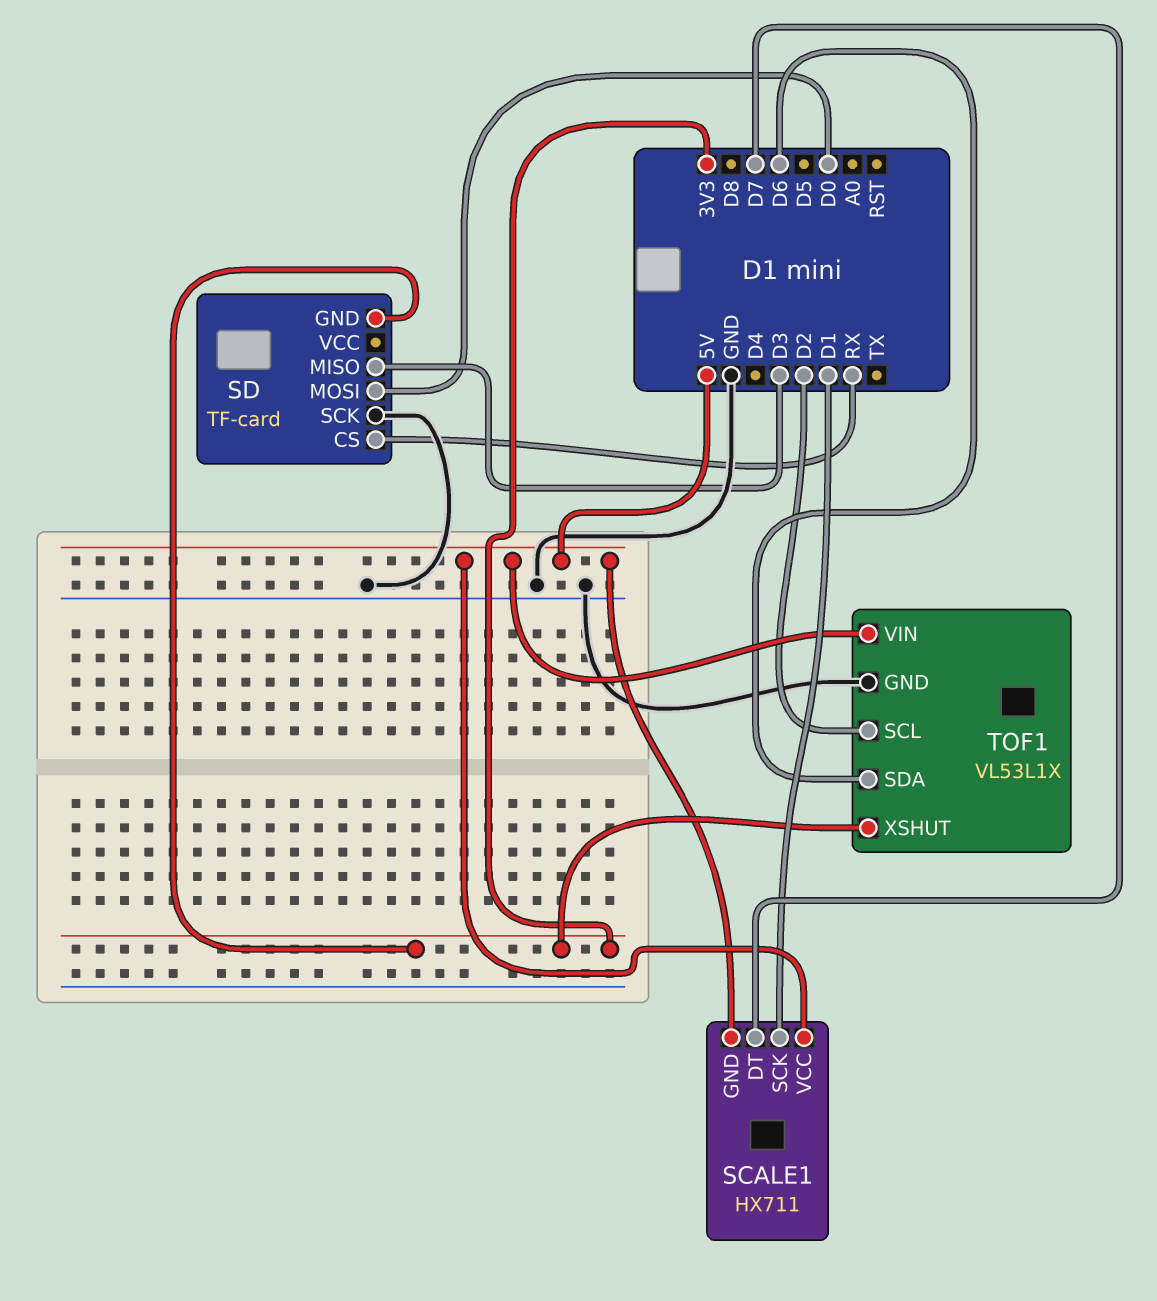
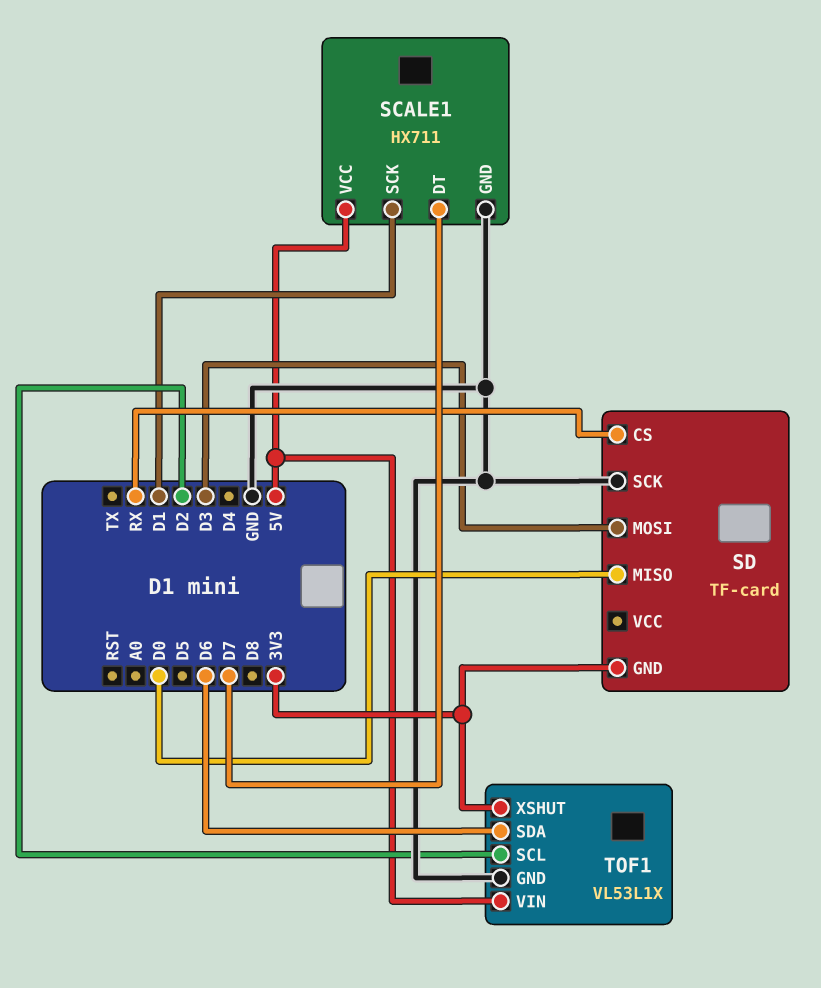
SCALE1 pin GND: 5V -> GND
SD pin MISO: D3 -> D0
SD pin MOSI: D0 -> D3

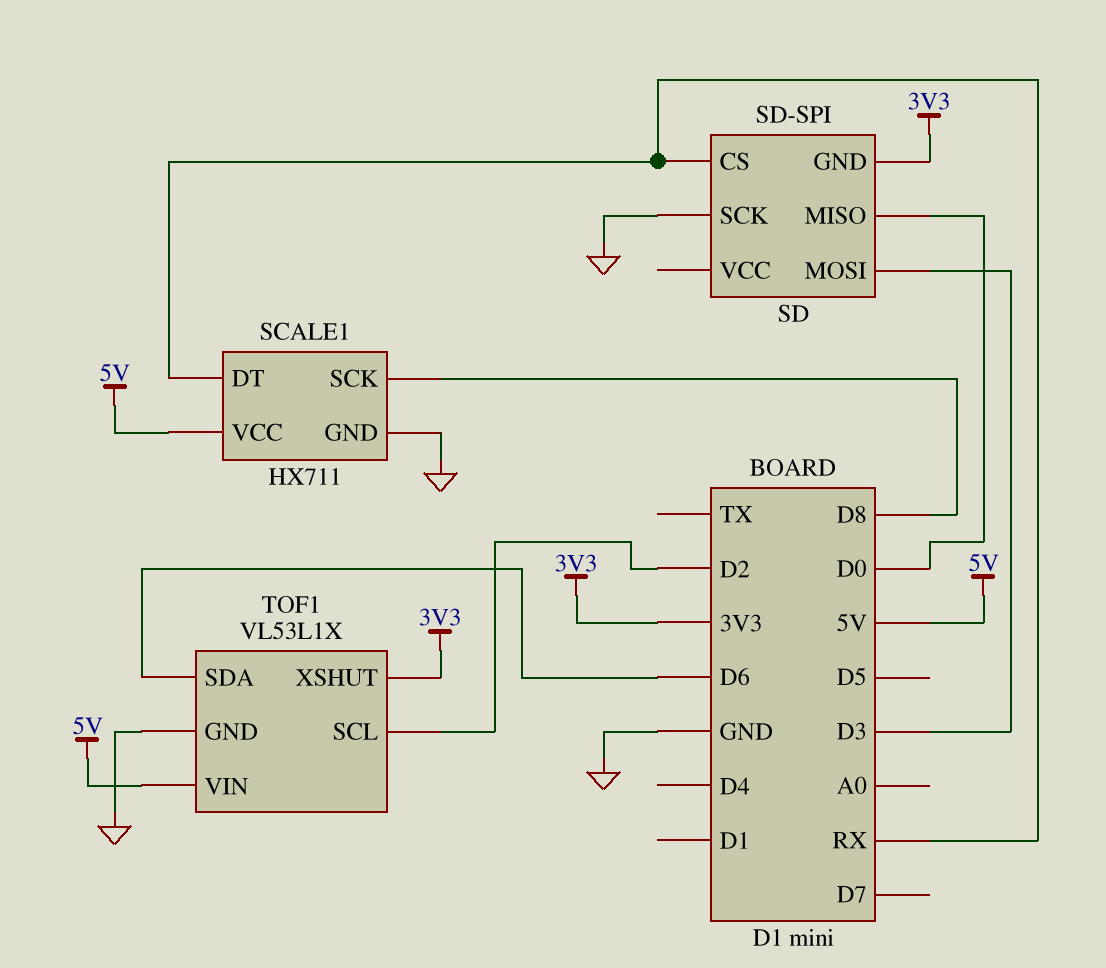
SCALE1 pin DT: D7 -> RX
SCALE1 pin SCK: D1 -> D8
SD: TF-card -> SD-SPI

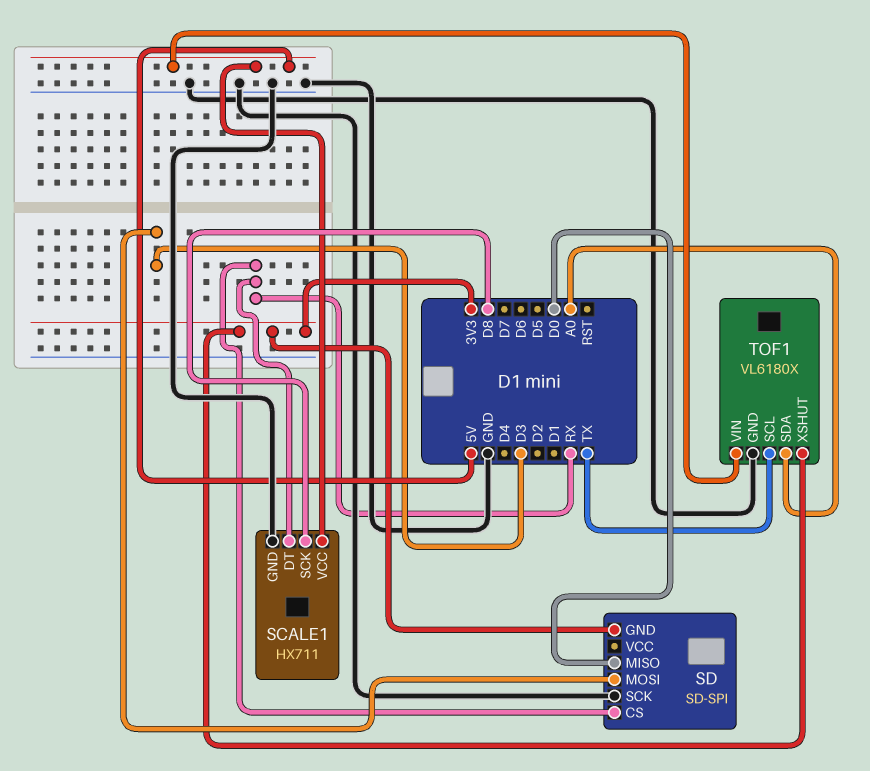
TOF1: VL53L1X -> VL6180X
TOF1 pin SCL: D2 -> TX
TOF1 pin SDA: D6 -> A0

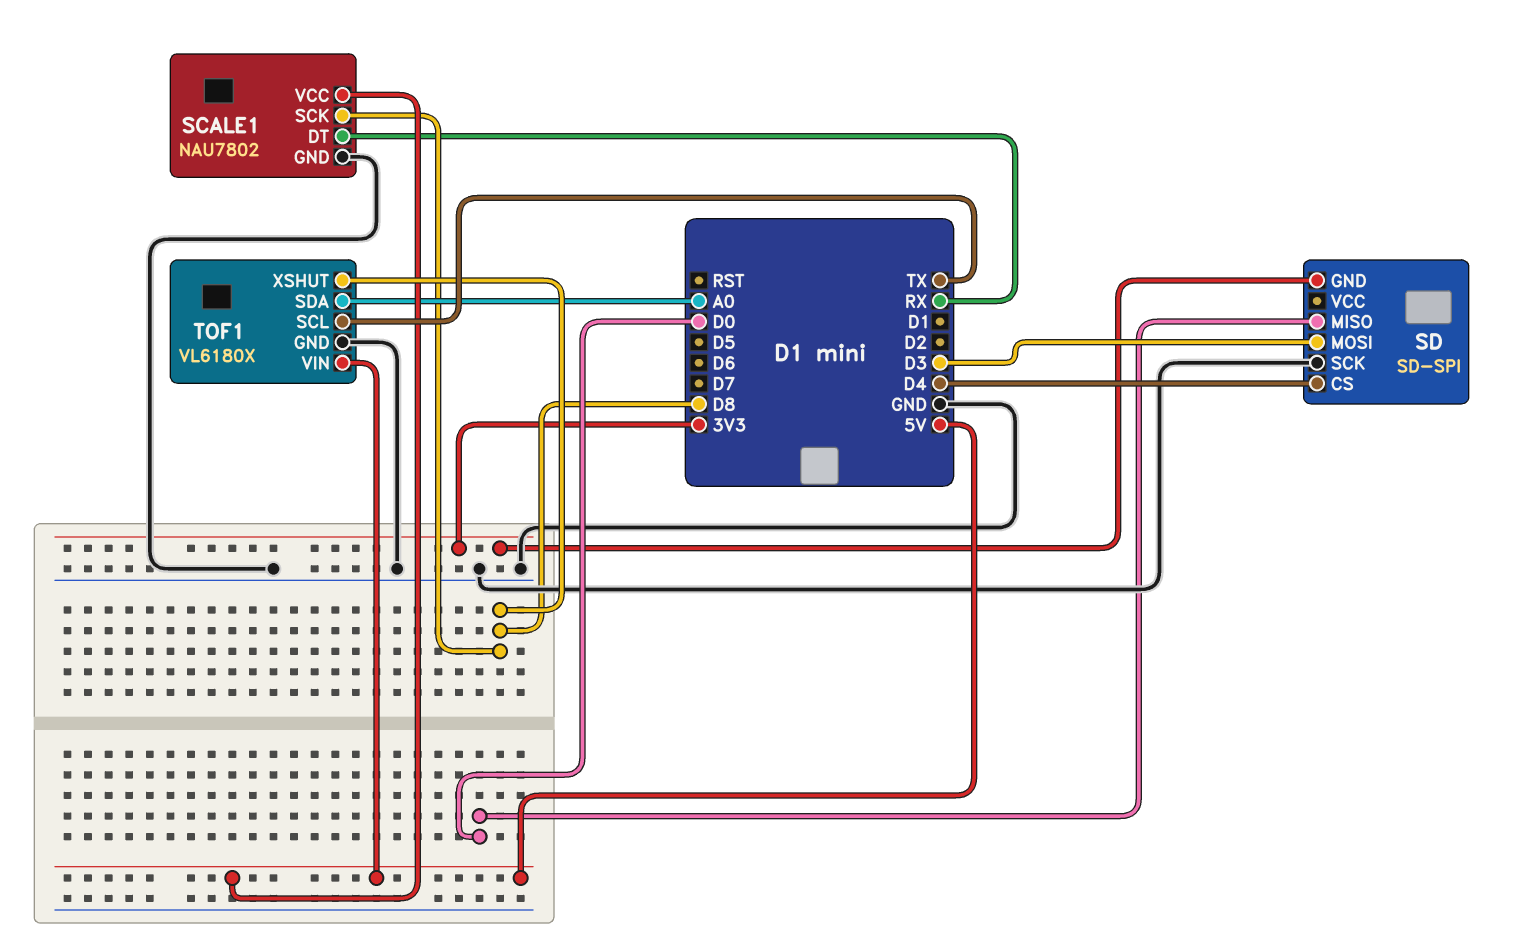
SCALE1: HX711 -> NAU7802
SD pin CS: RX -> D4
TOF1 pin XSHUT: 3V3 -> D8

